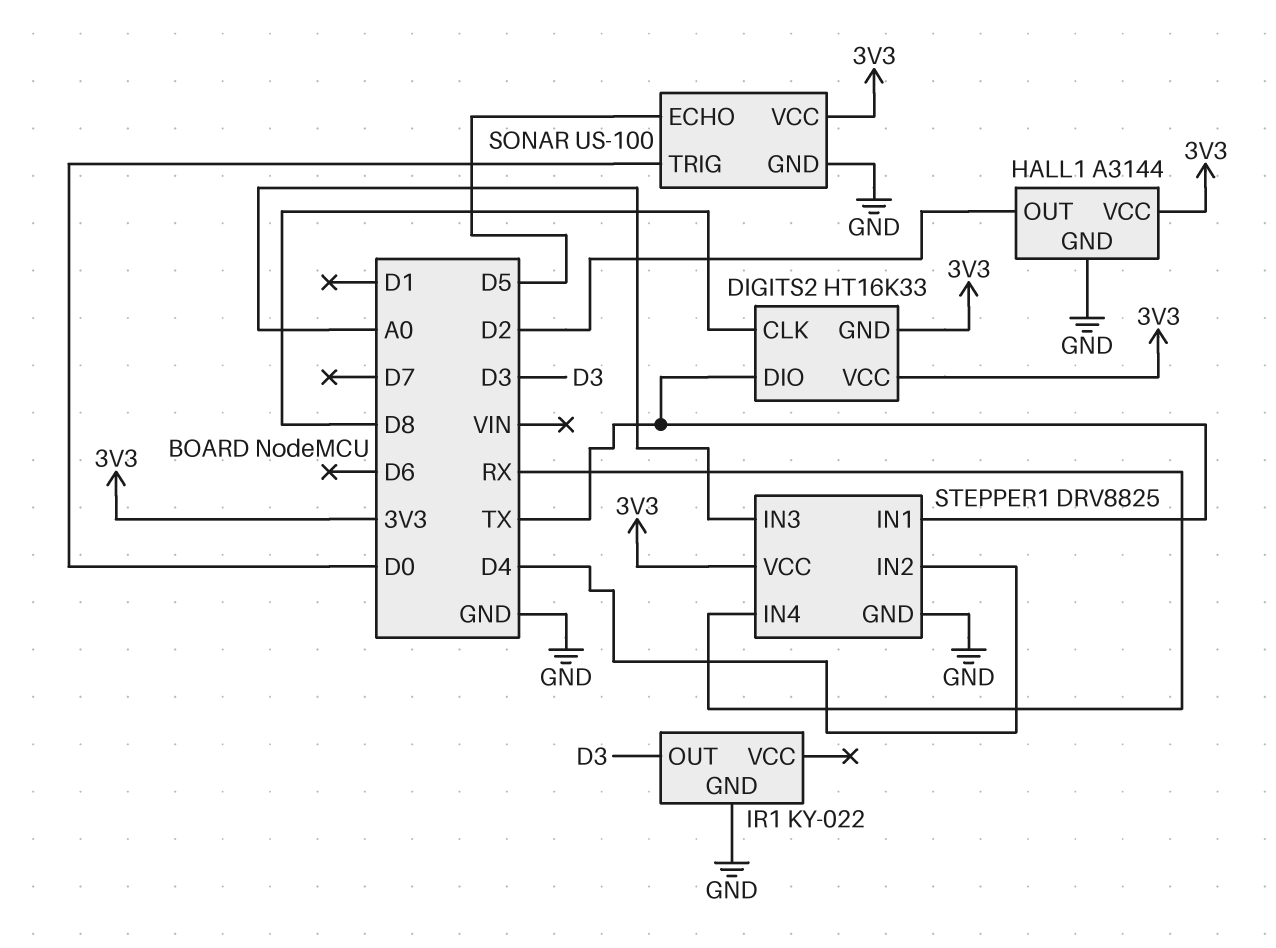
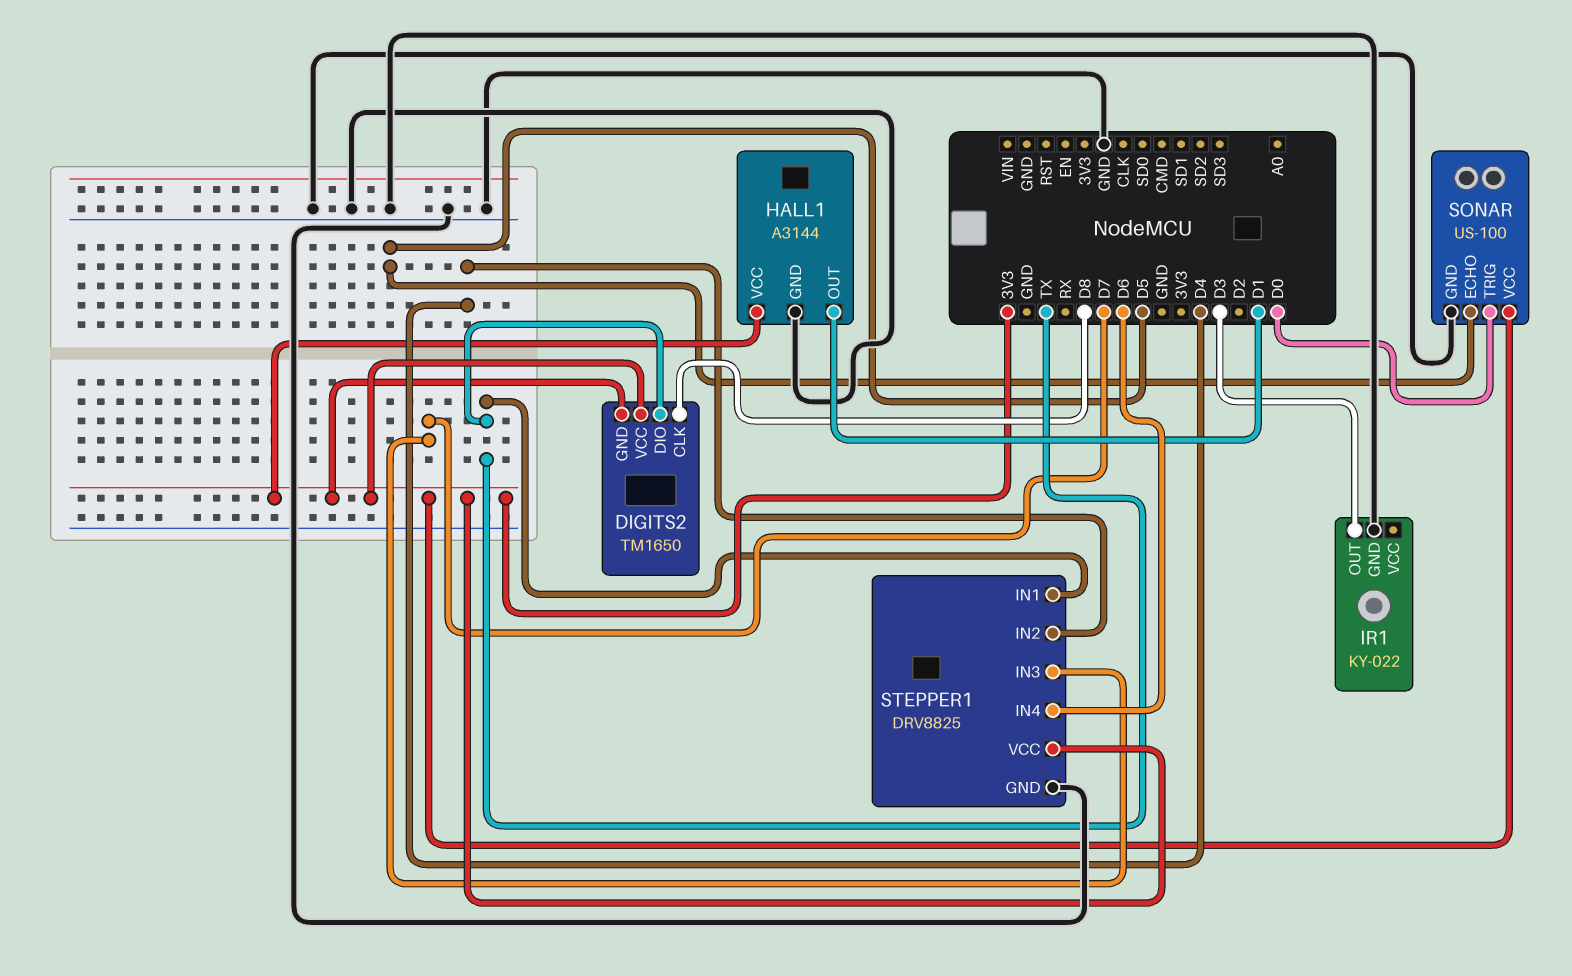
DIGITS2: HT16K33 -> TM1650
HALL1 pin OUT: D2 -> D1
STEPPER1 pin IN3: A0 -> D7
STEPPER1 pin IN4: RX -> D6

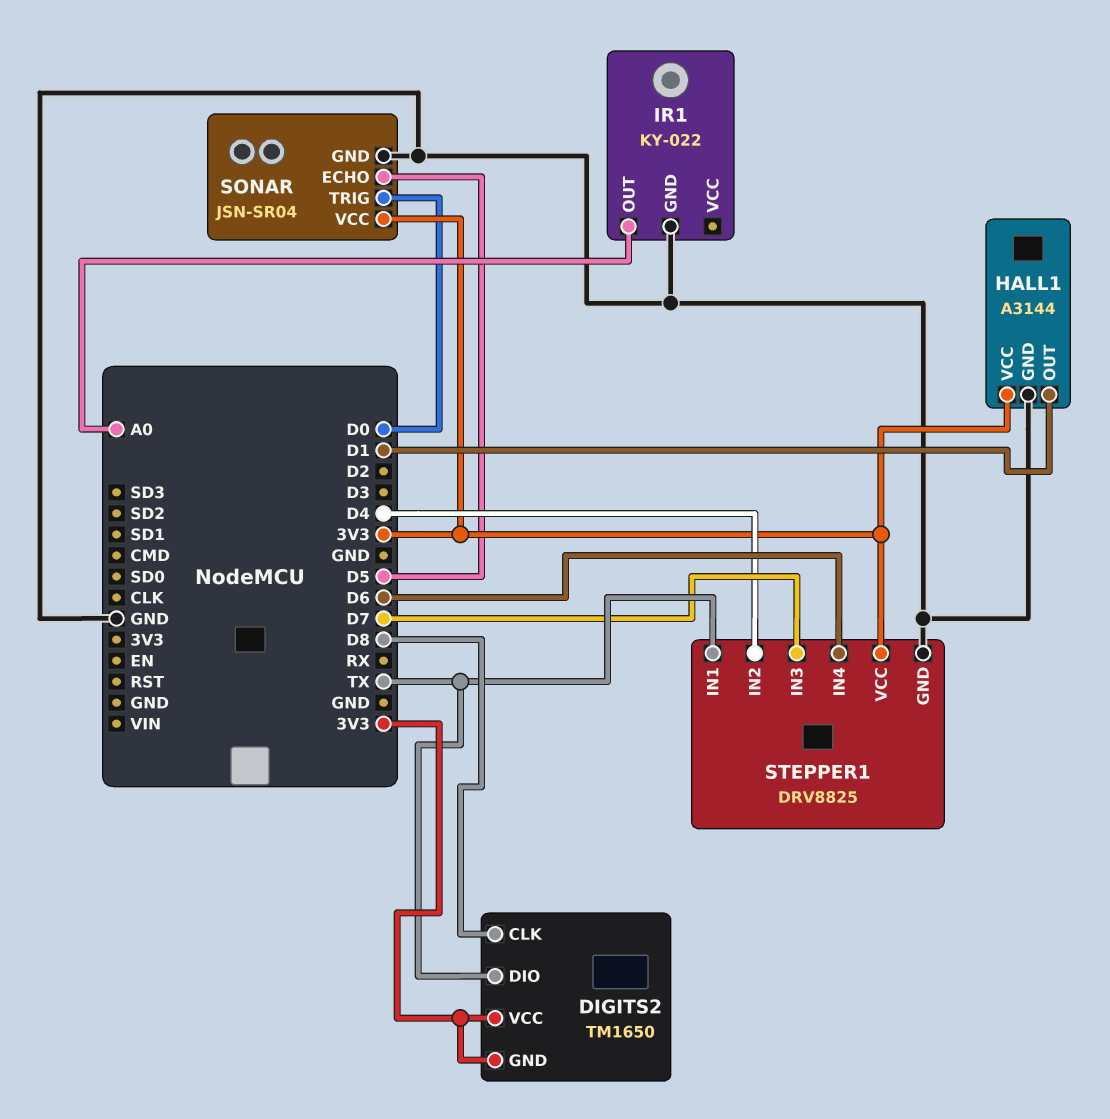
IR1 pin OUT: D3 -> A0
SONAR: US-100 -> JSN-SR04

